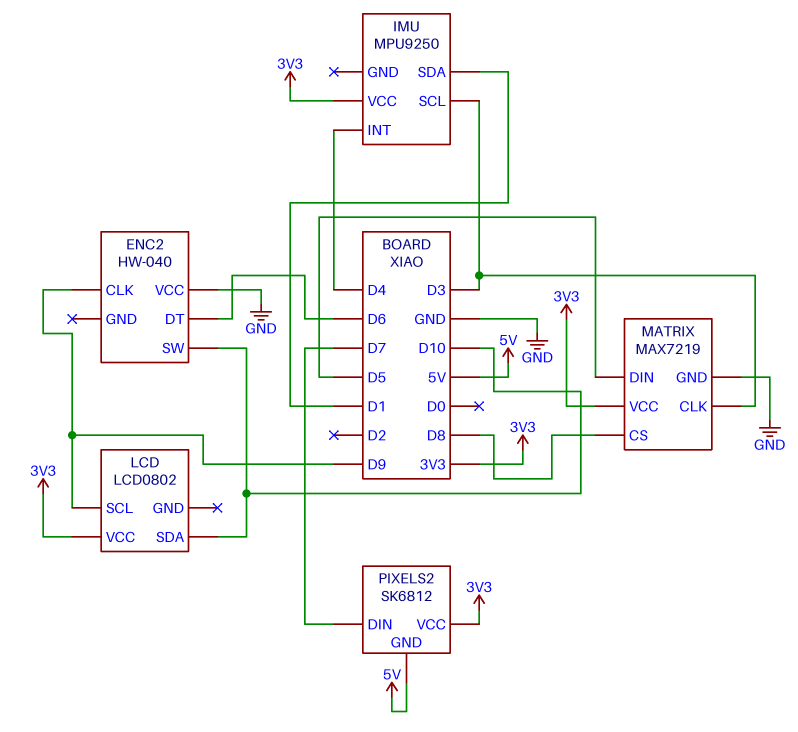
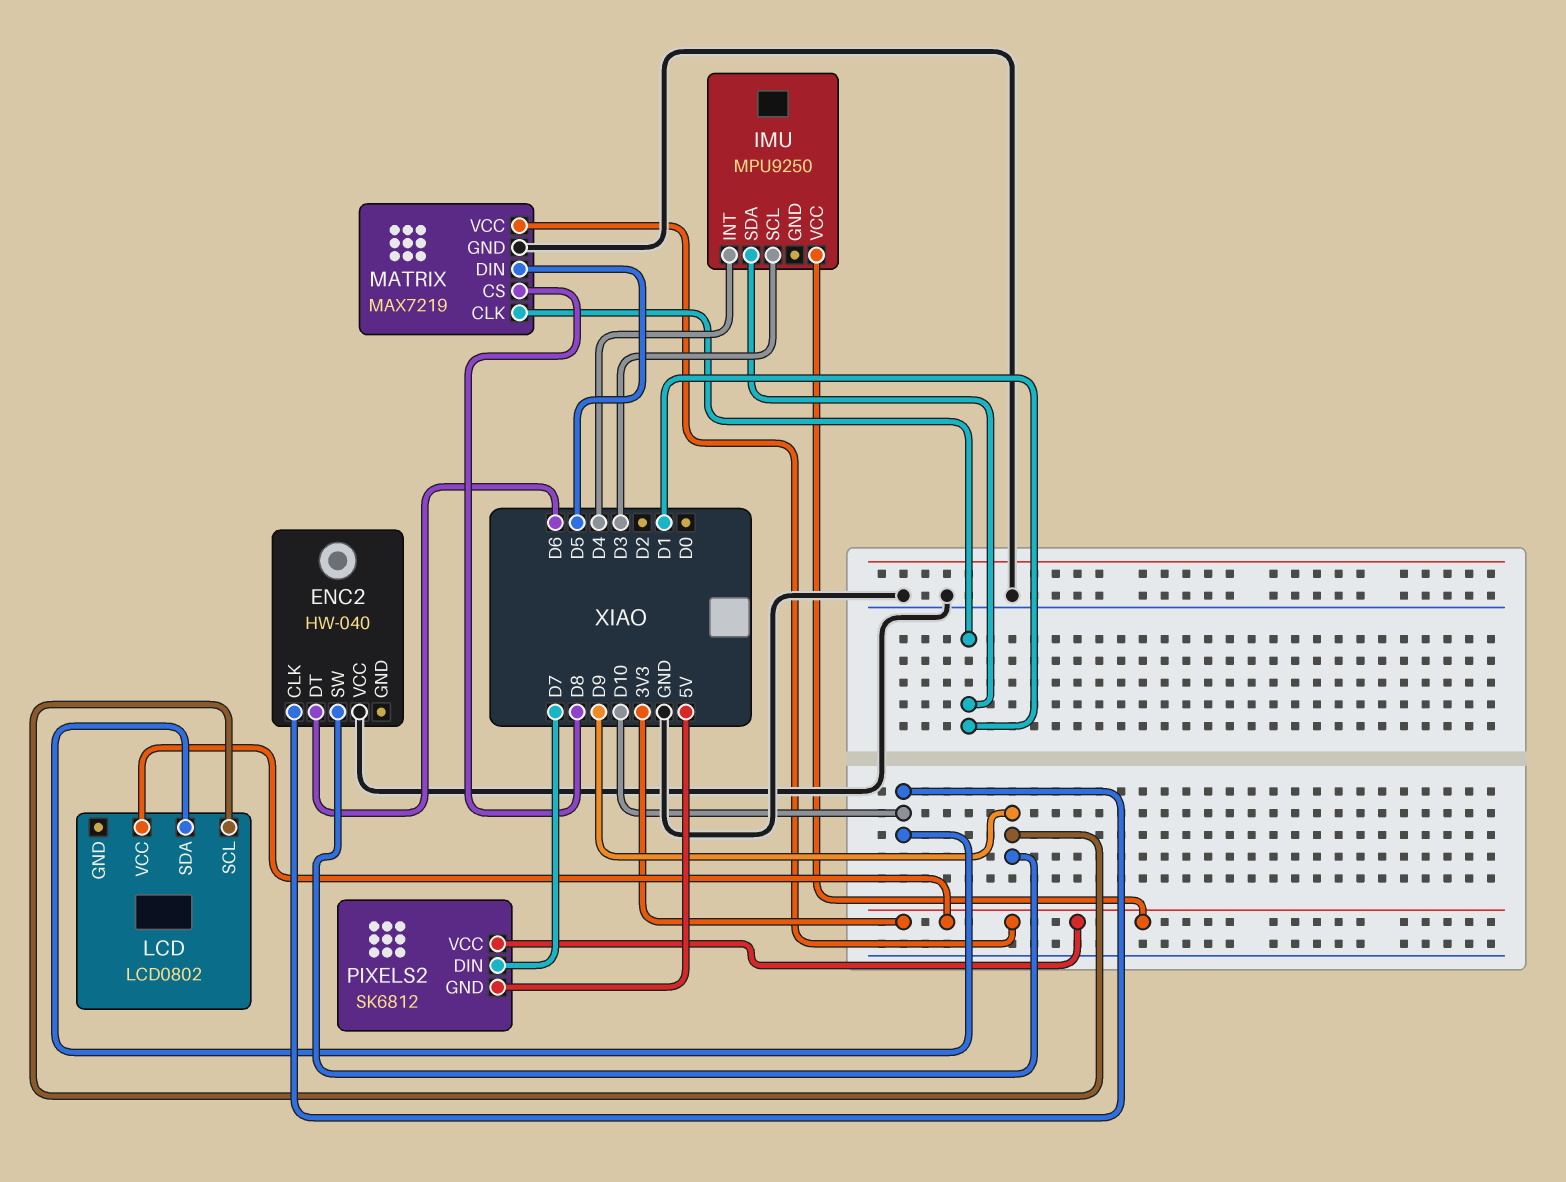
ENC2 pin CLK: D9 -> D10
ENC2 pin SW: D10 -> D9
MATRIX pin CLK: D3 -> D1

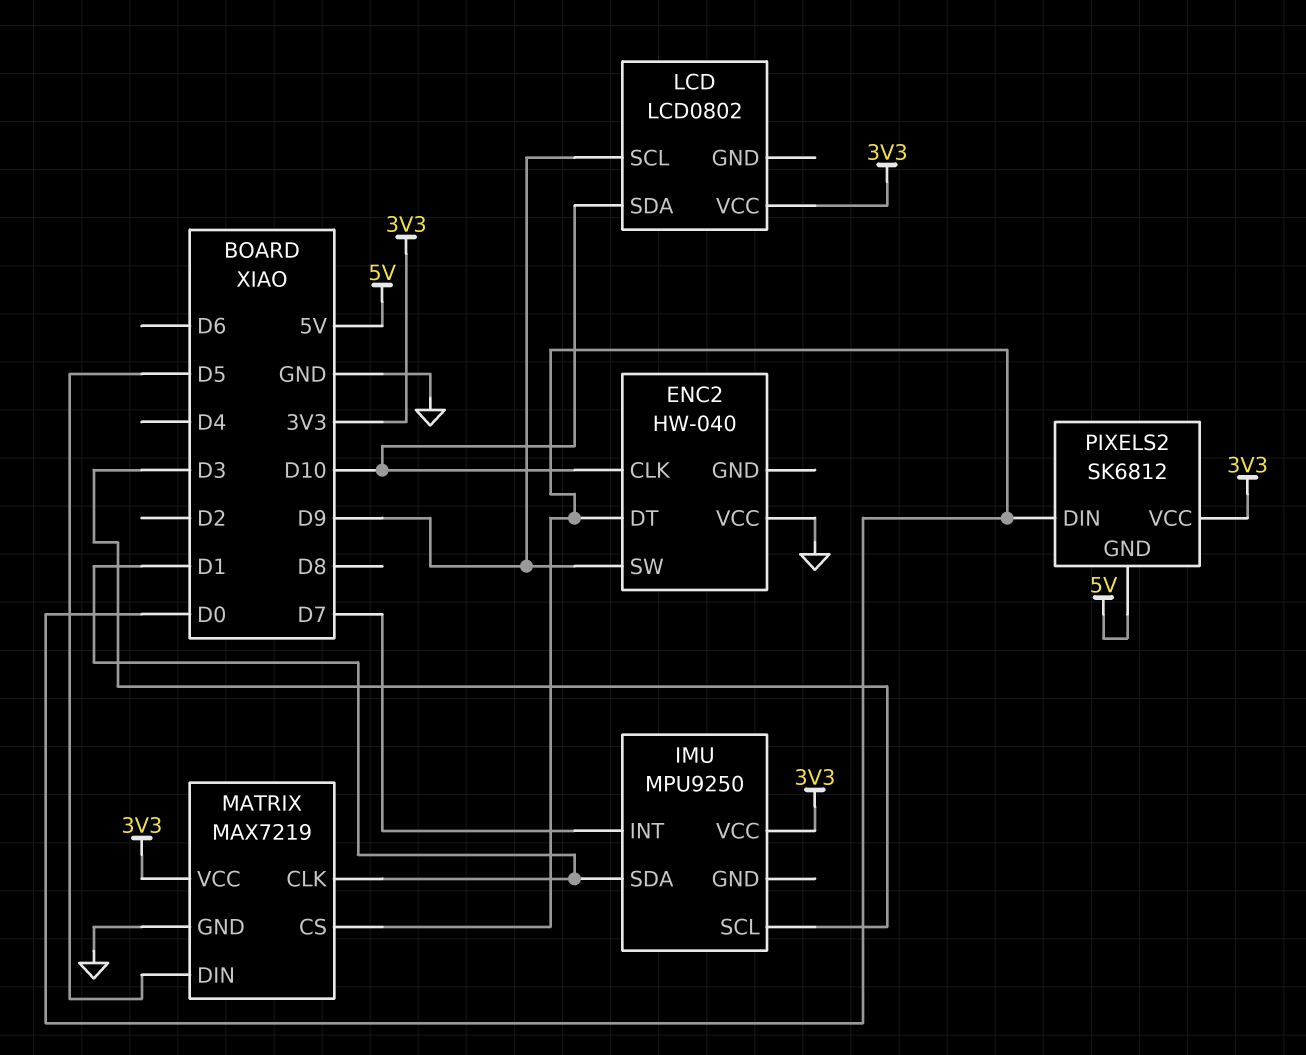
ENC2 pin DT: D6 -> D0
IMU pin INT: D4 -> D7
MATRIX pin CS: D8 -> D0
PIXELS2 pin DIN: D7 -> D0

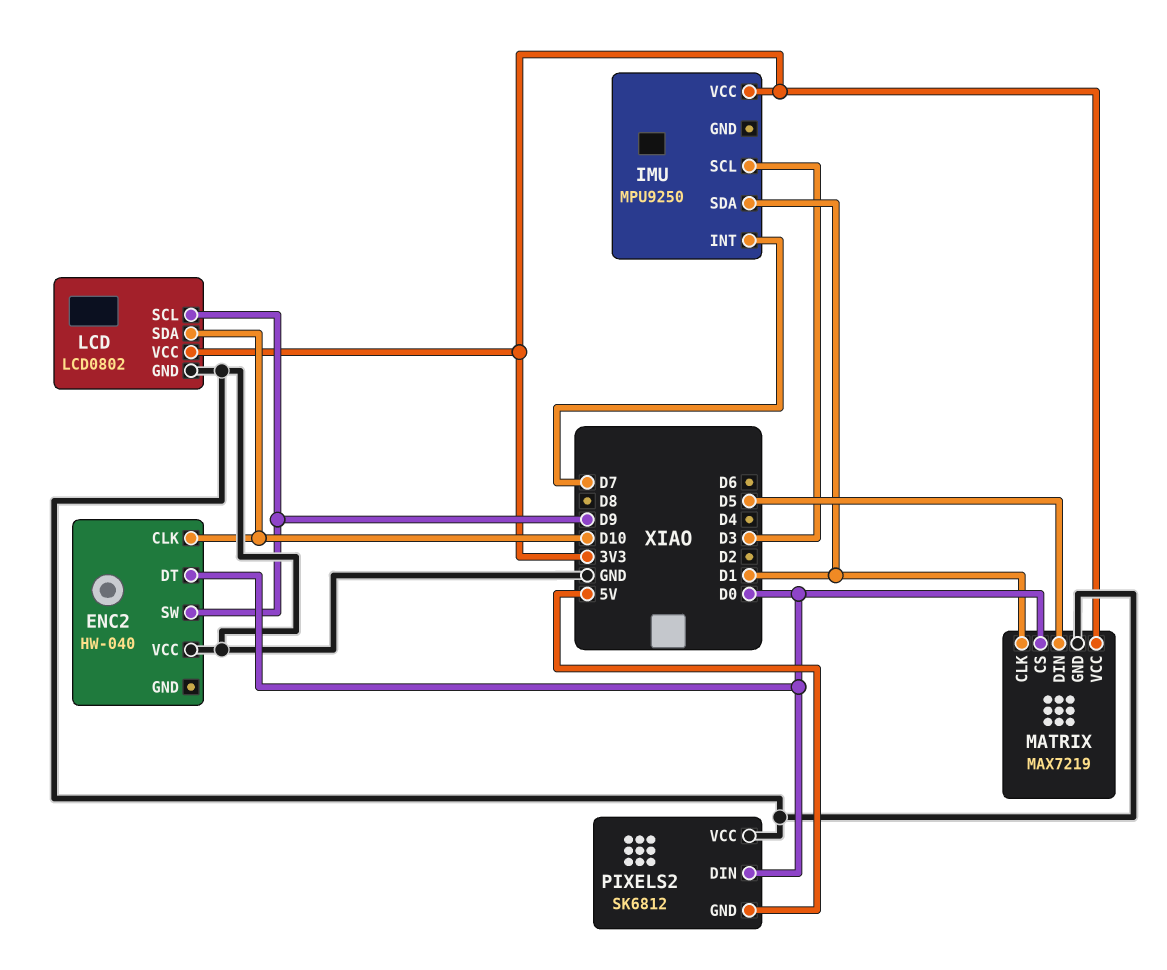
LCD pin GND: none -> GND
PIXELS2 pin VCC: 3V3 -> GND

